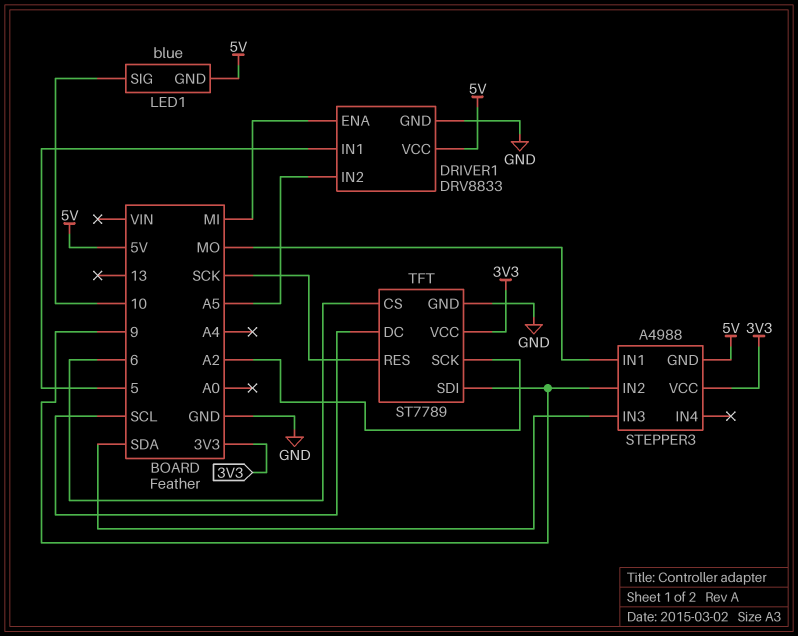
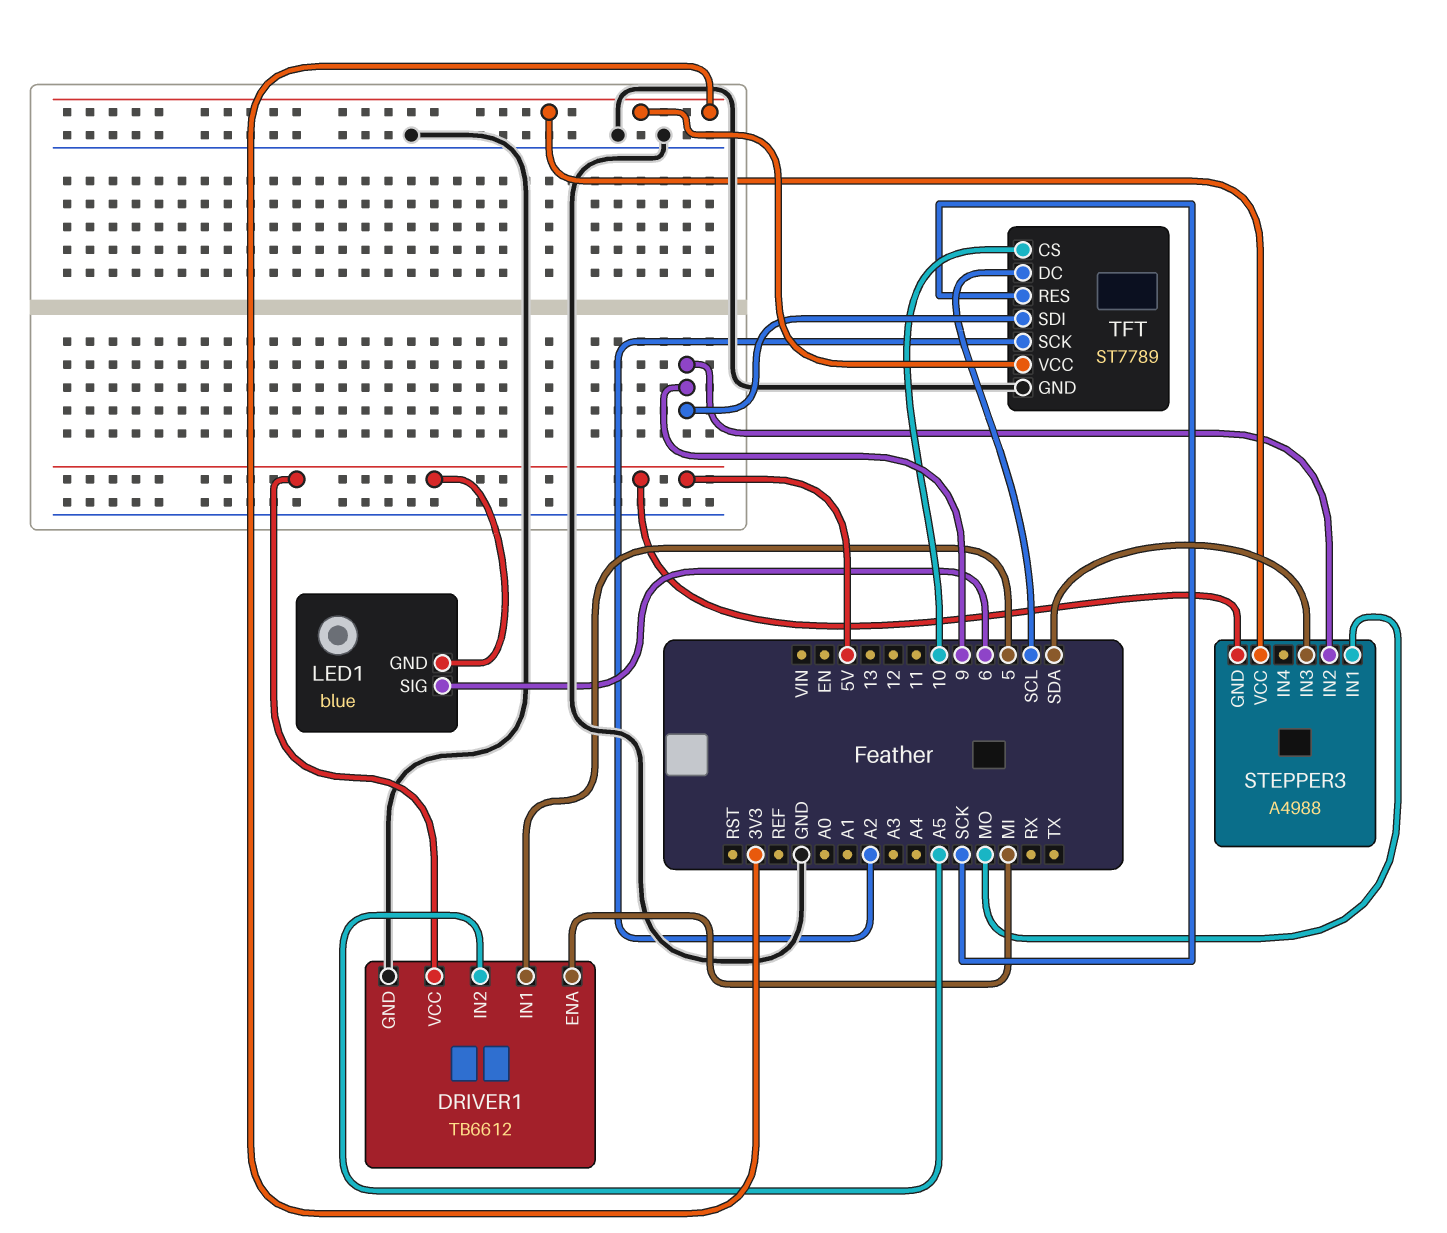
DRIVER1: DRV8833 -> TB6612
LED1 pin SIG: 10 -> 6
TFT pin CS: 6 -> 10

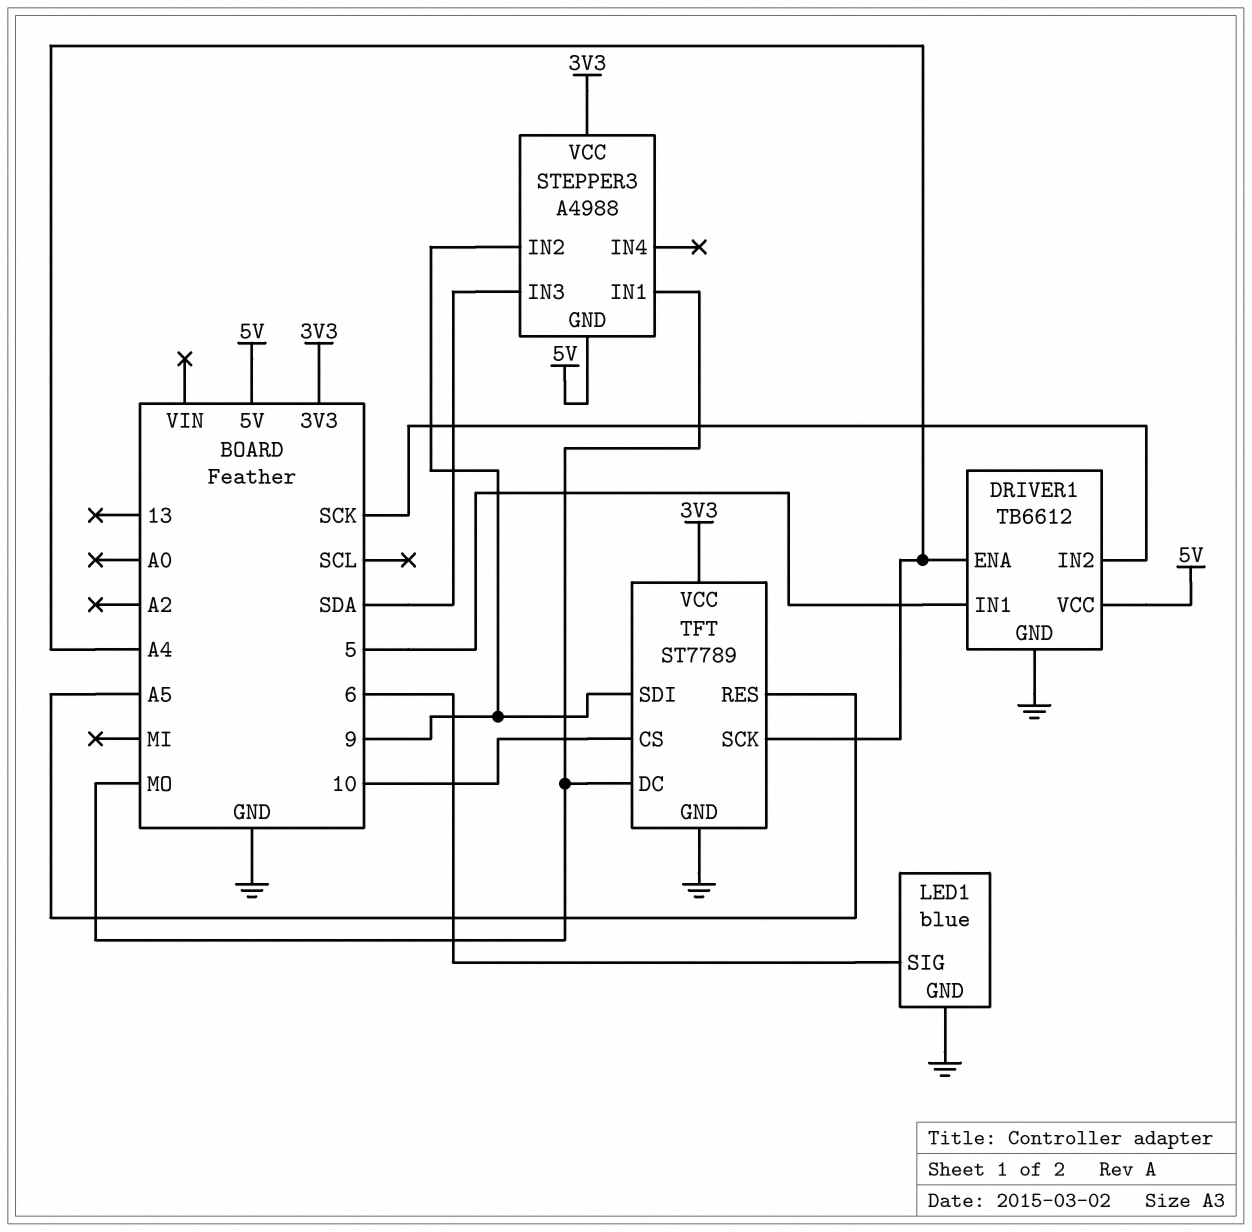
DRIVER1 pin ENA: MI -> A4
DRIVER1 pin IN2: A5 -> SCK
LED1 pin GND: 5V -> GND
TFT pin DC: SCL -> MO
TFT pin RES: SCK -> A5
TFT pin SCK: A2 -> A4

